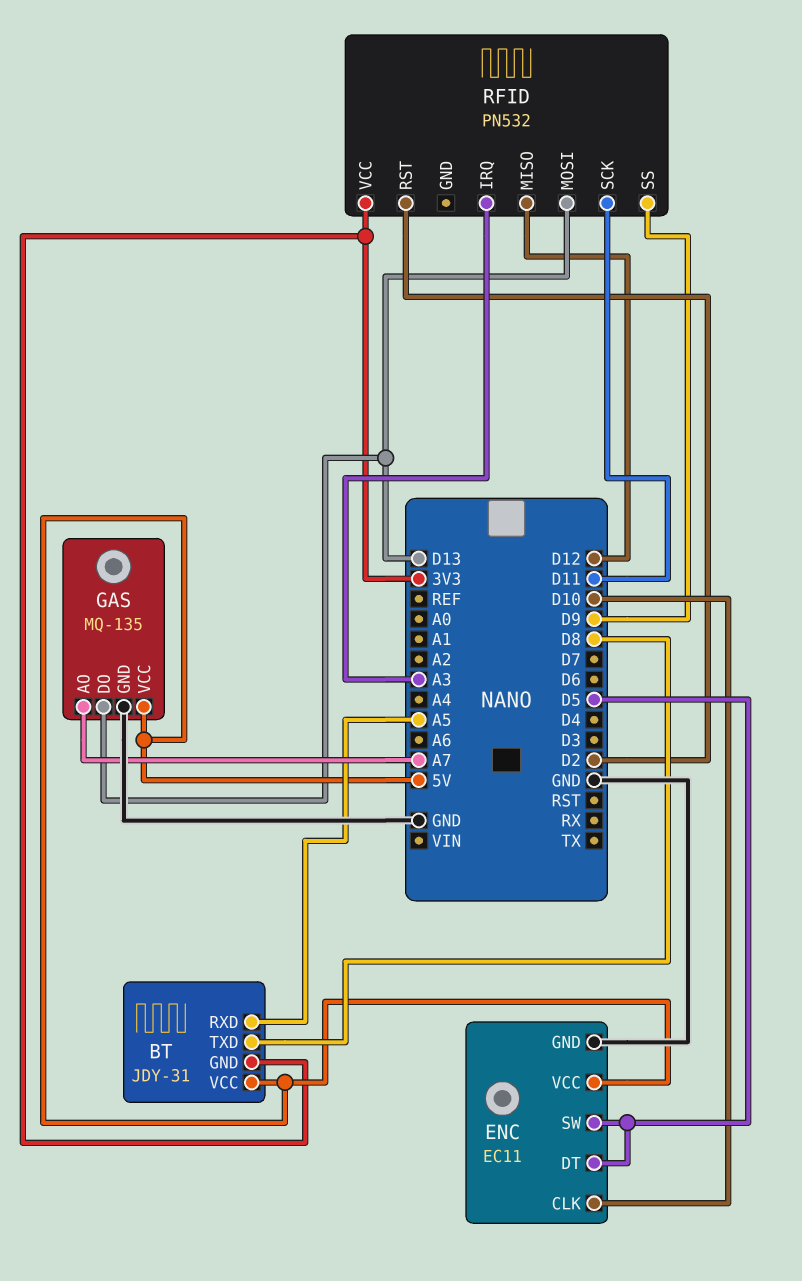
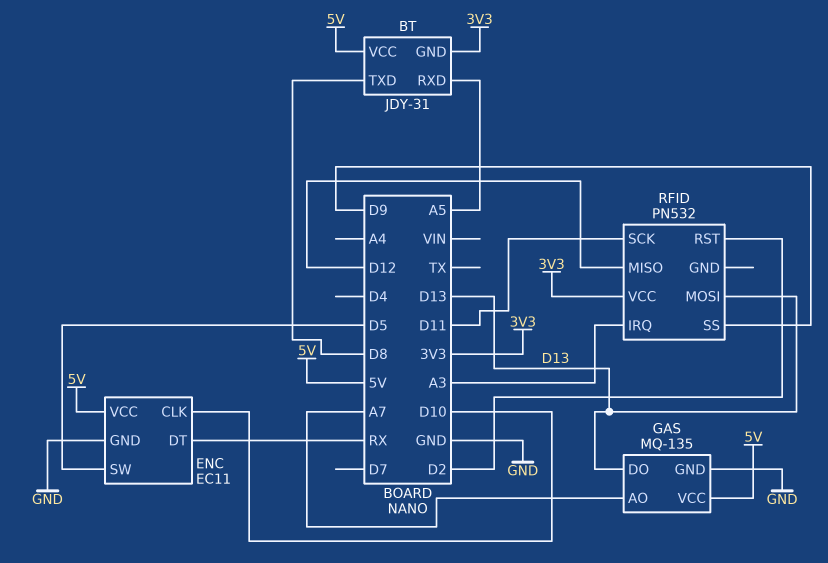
ENC pin DT: D5 -> RX

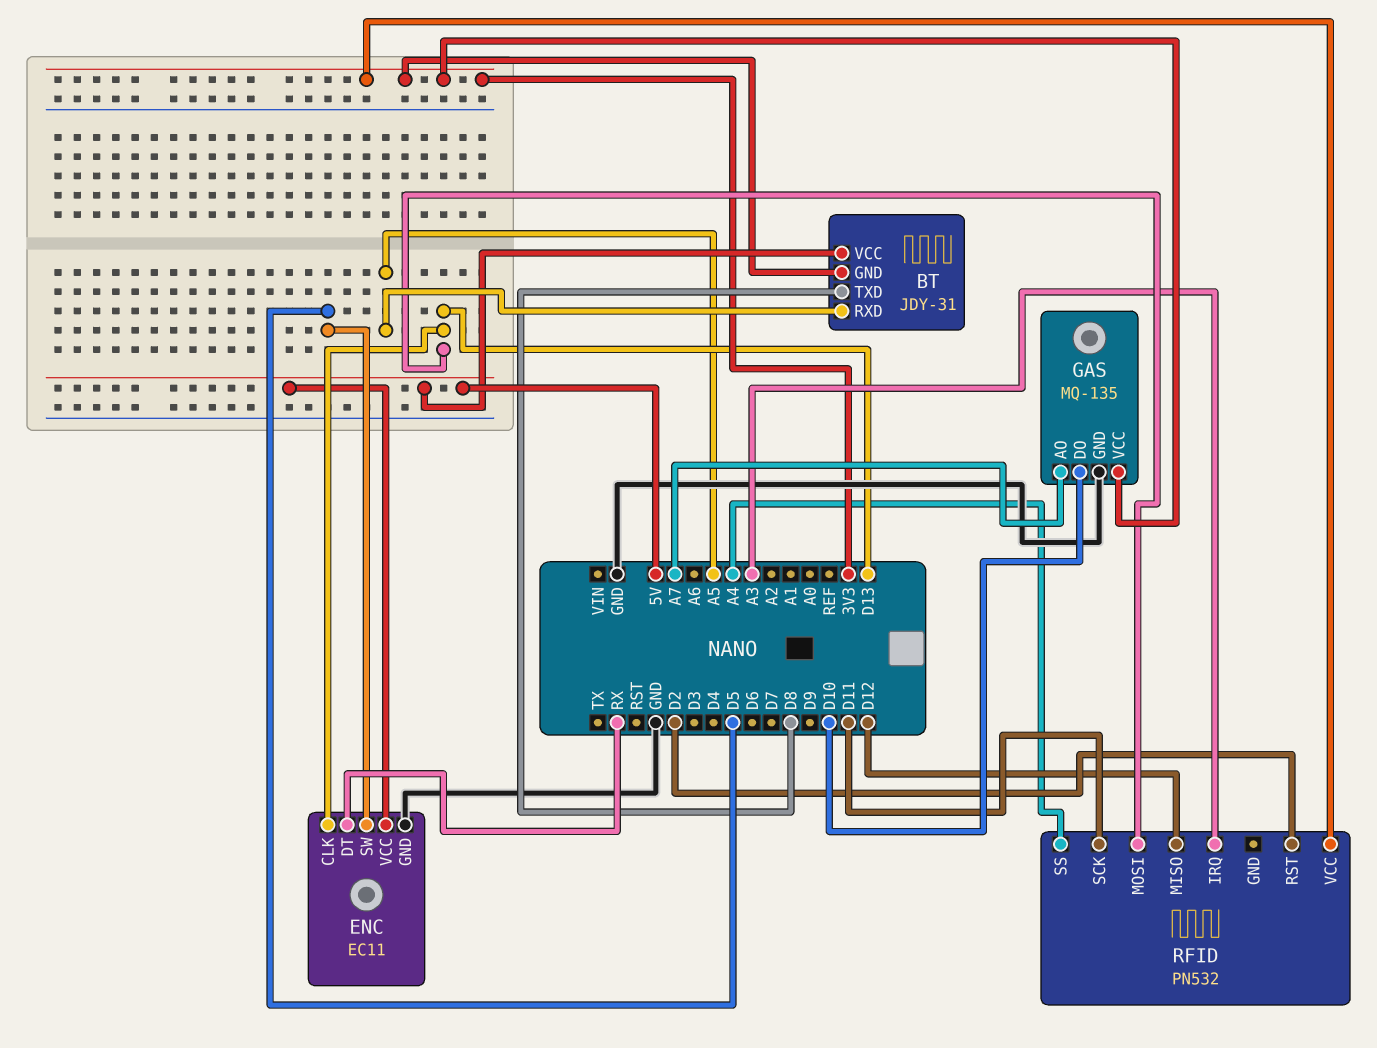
ENC pin CLK: D10 -> D13
GAS pin DO: D13 -> D10
GAS pin VCC: 5V -> 3V3
RFID pin SS: D9 -> A4

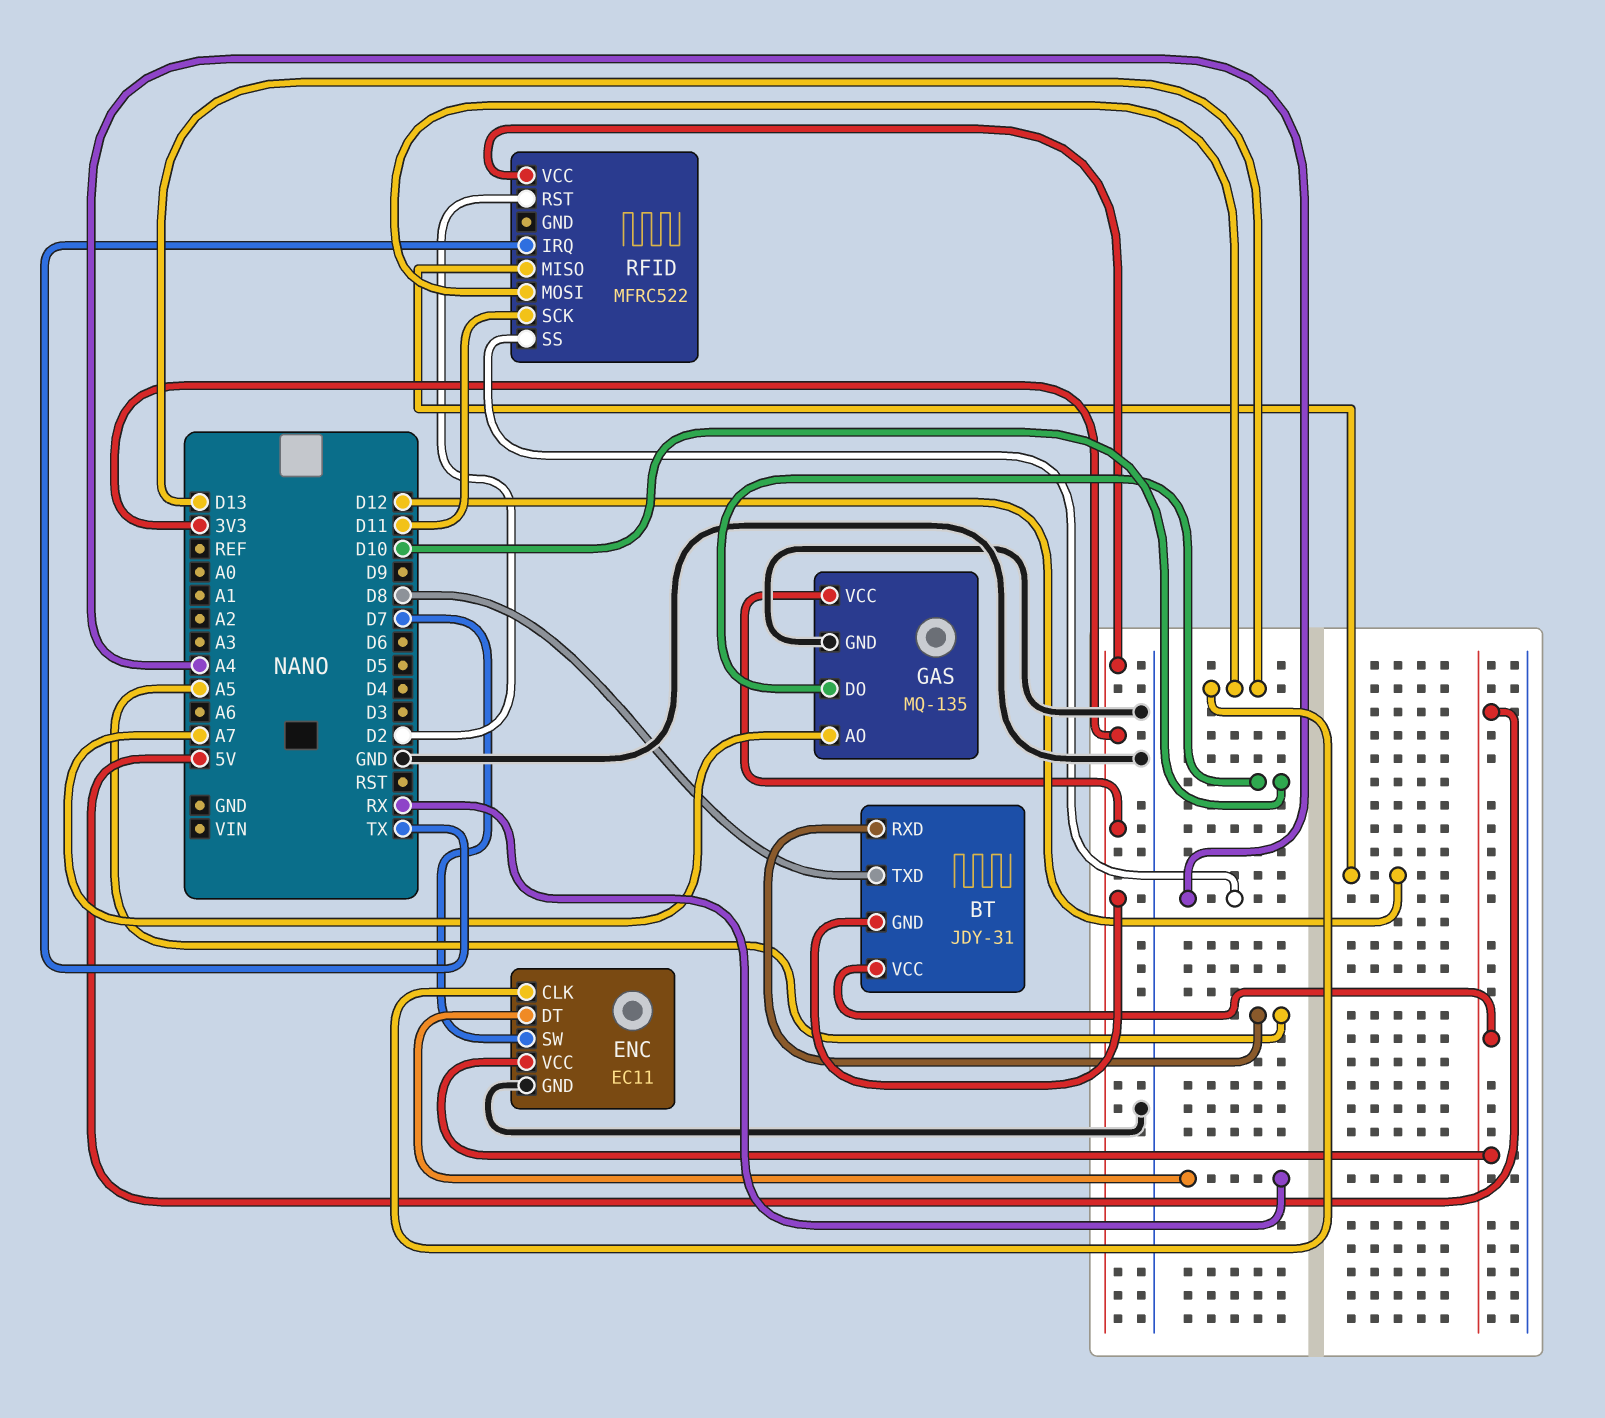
ENC pin SW: D5 -> D7
RFID: PN532 -> MFRC522
RFID pin IRQ: A3 -> TX

